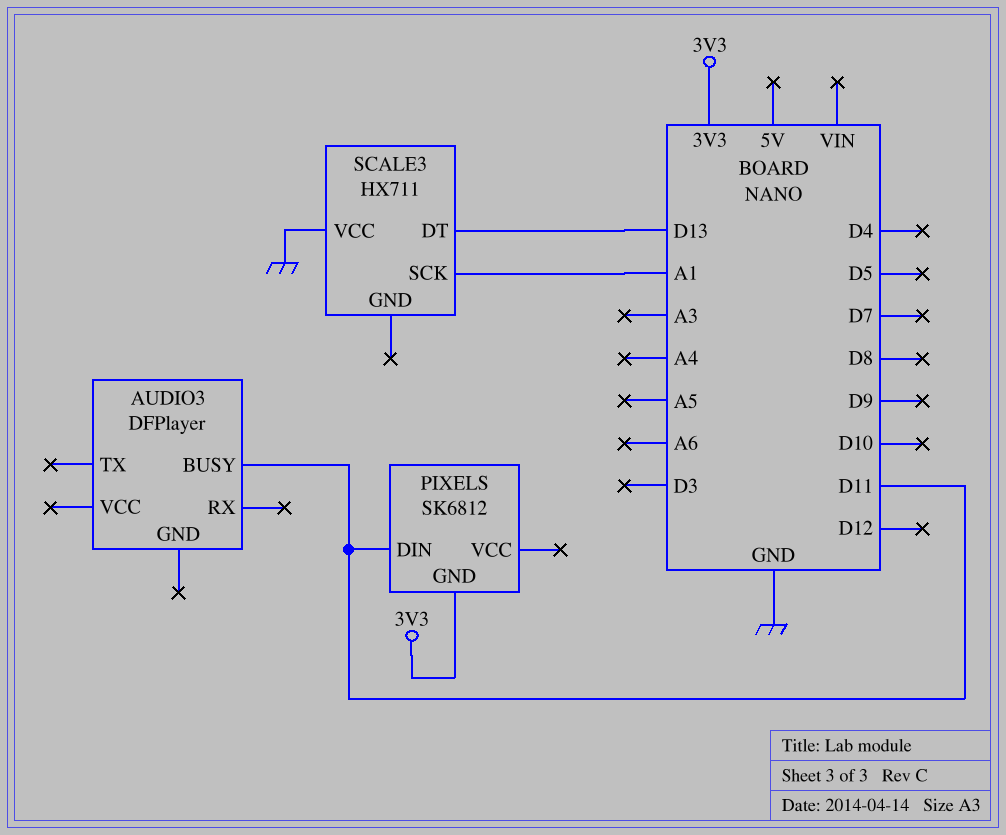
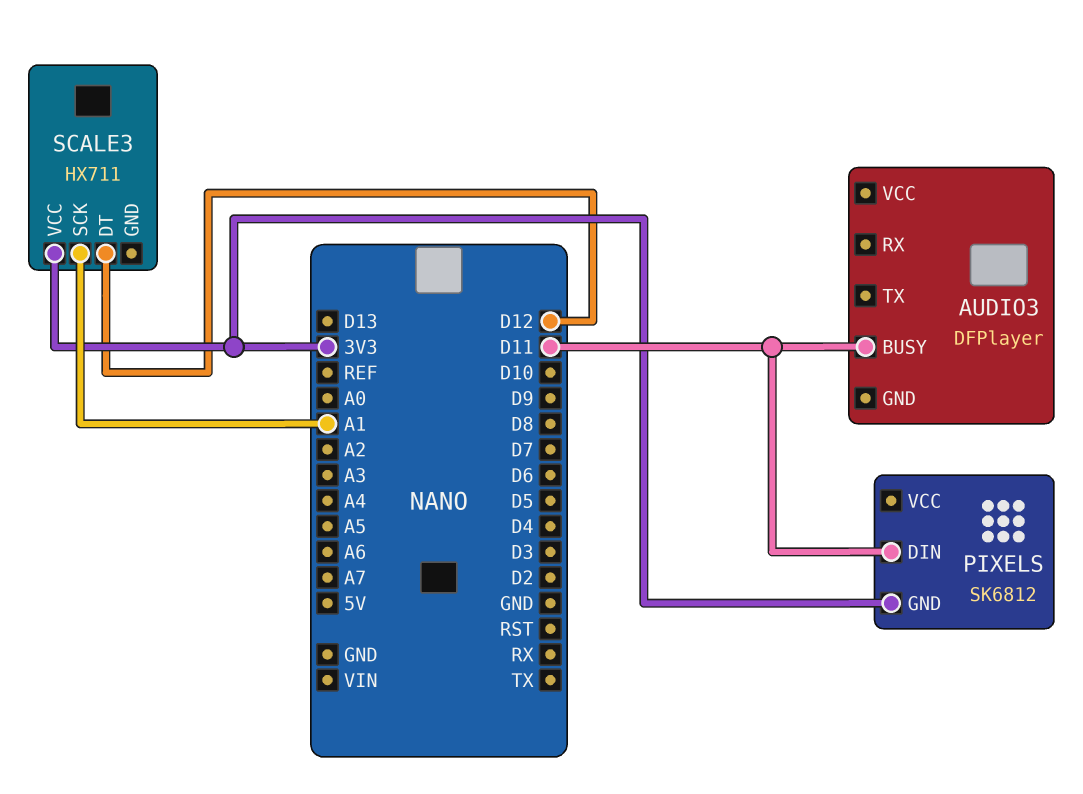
SCALE3 pin DT: D13 -> D12
SCALE3 pin VCC: GND -> 3V3

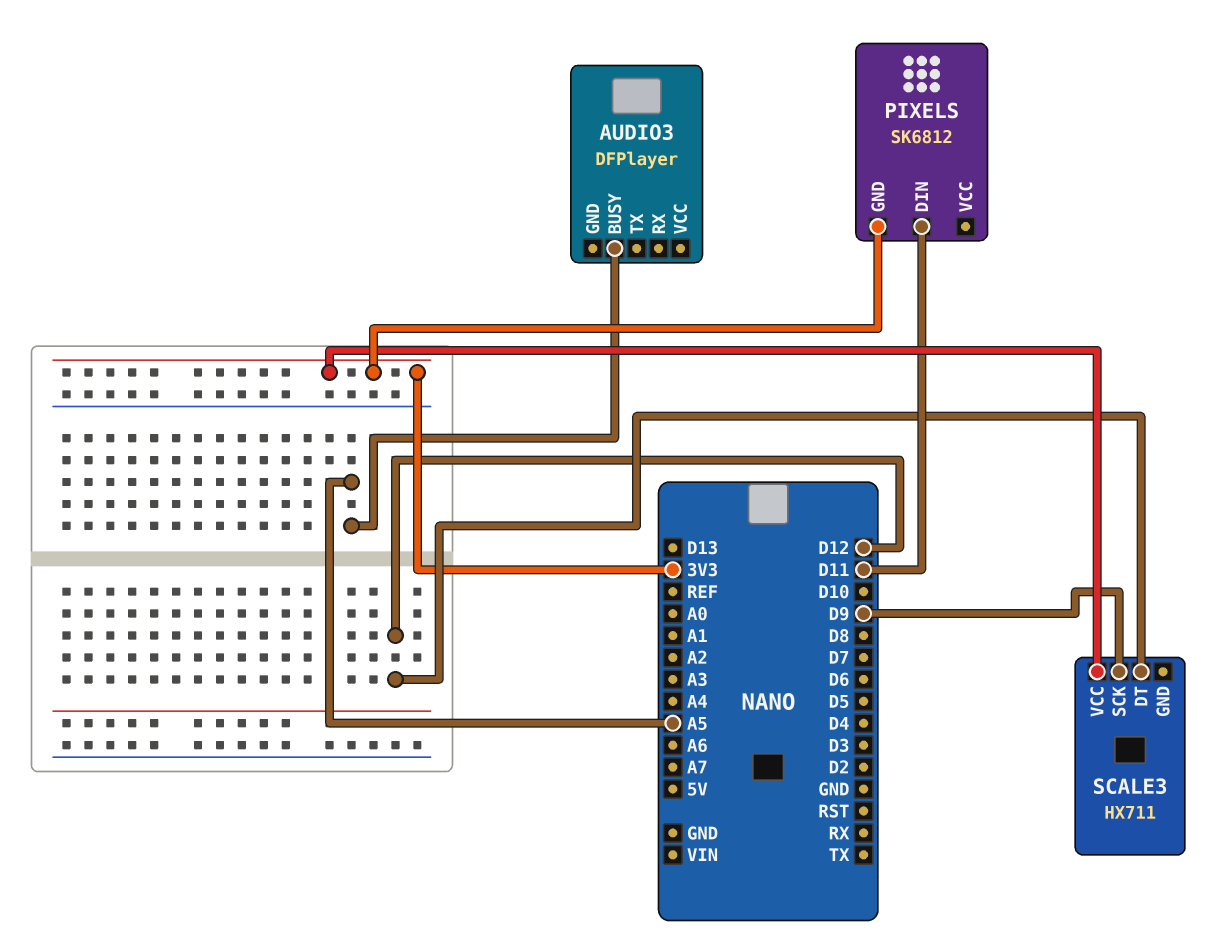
AUDIO3 pin BUSY: D11 -> A5
SCALE3 pin SCK: A1 -> D9

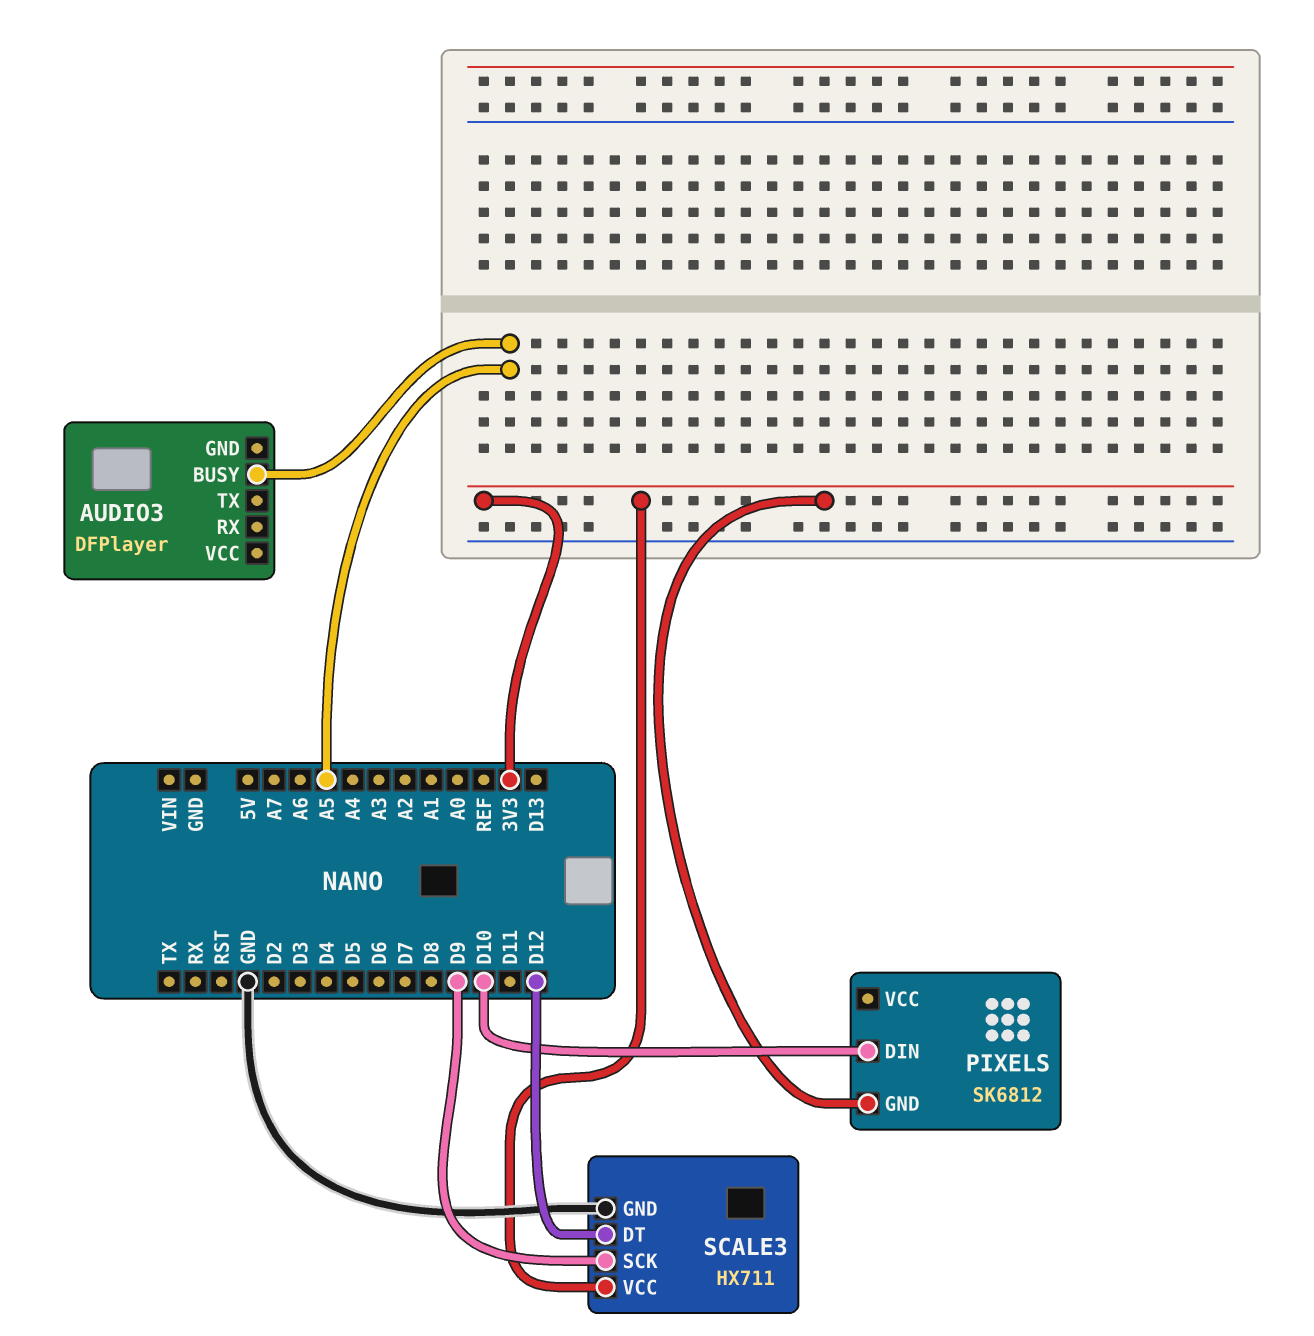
PIXELS pin DIN: D11 -> D10
SCALE3 pin GND: none -> GND

